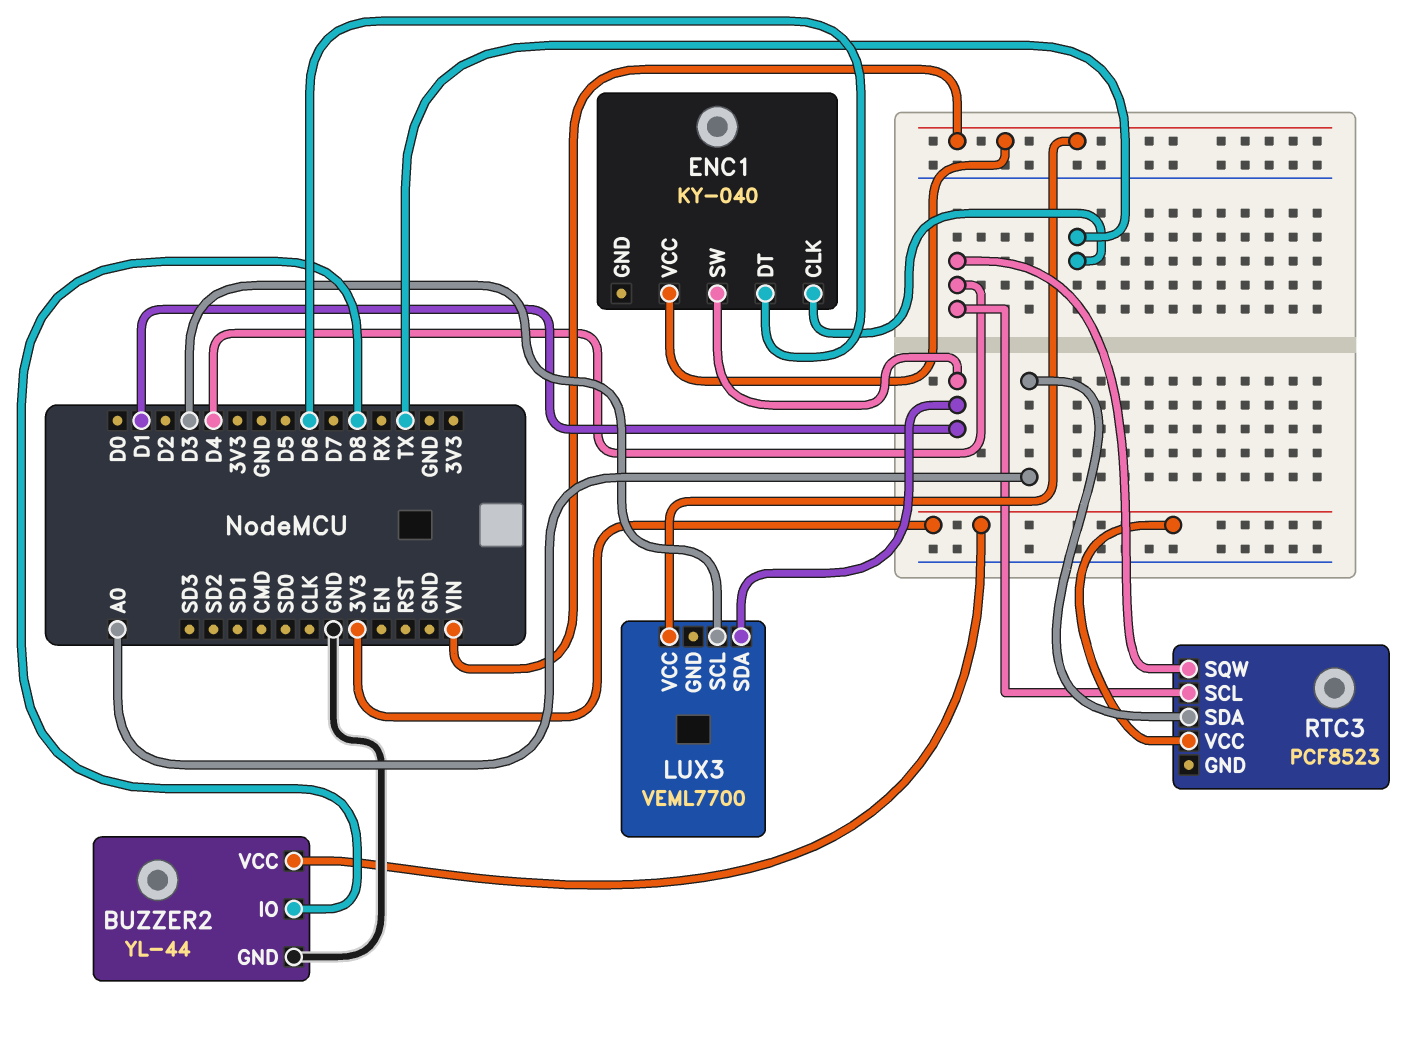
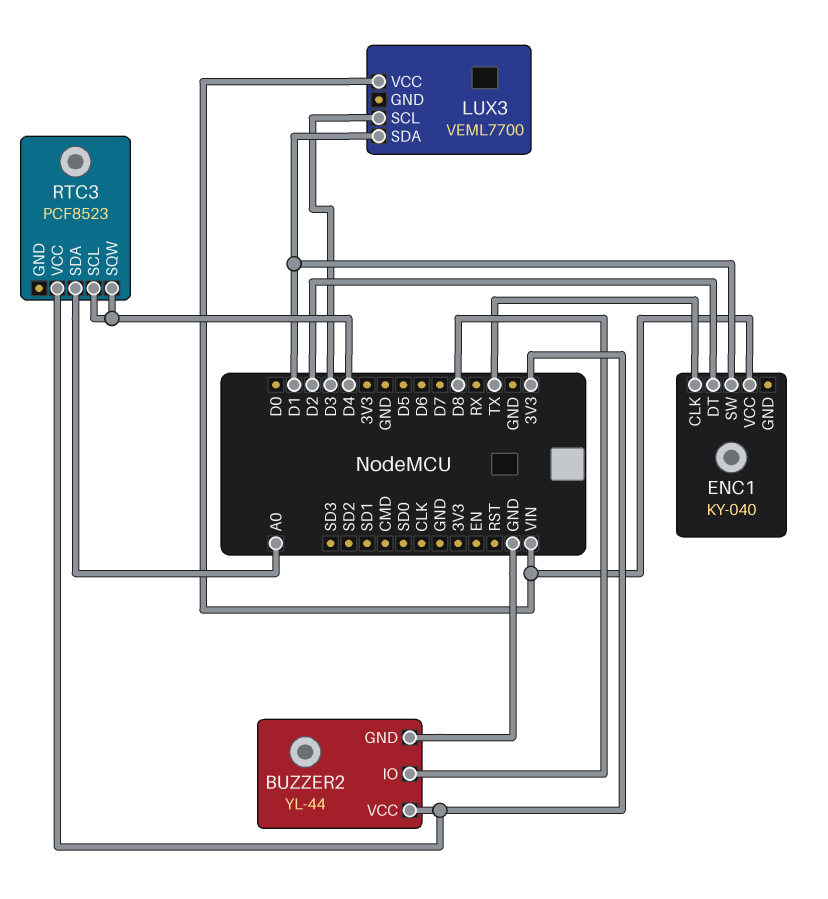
ENC1 pin DT: D6 -> D2

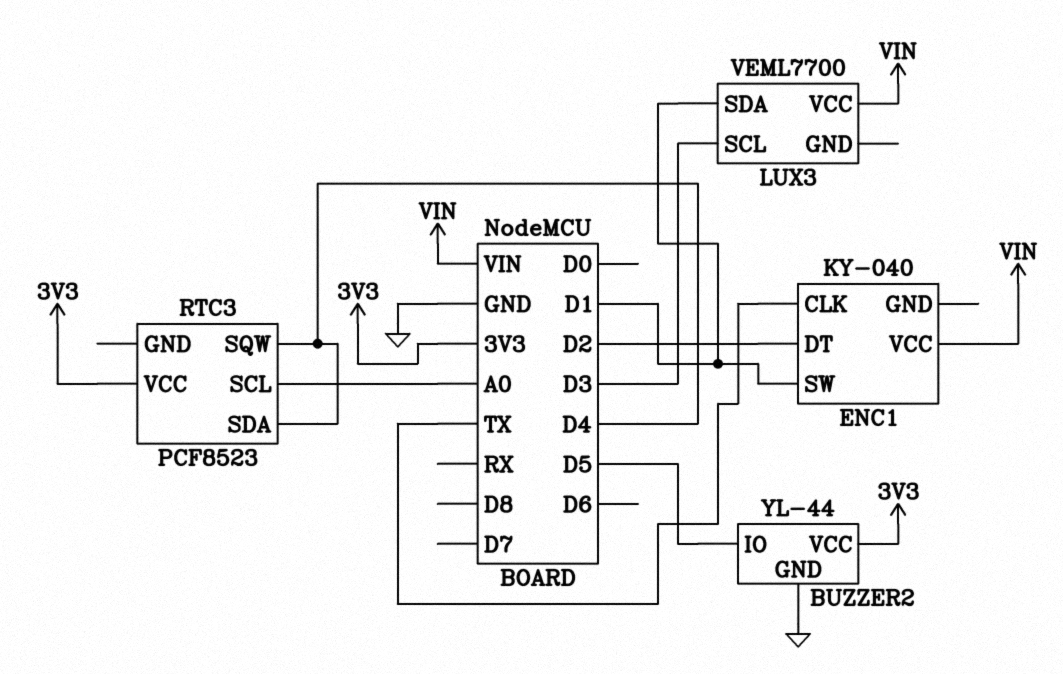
BUZZER2 pin IO: D8 -> D5
RTC3 pin SCL: D4 -> A0
RTC3 pin SDA: A0 -> D4

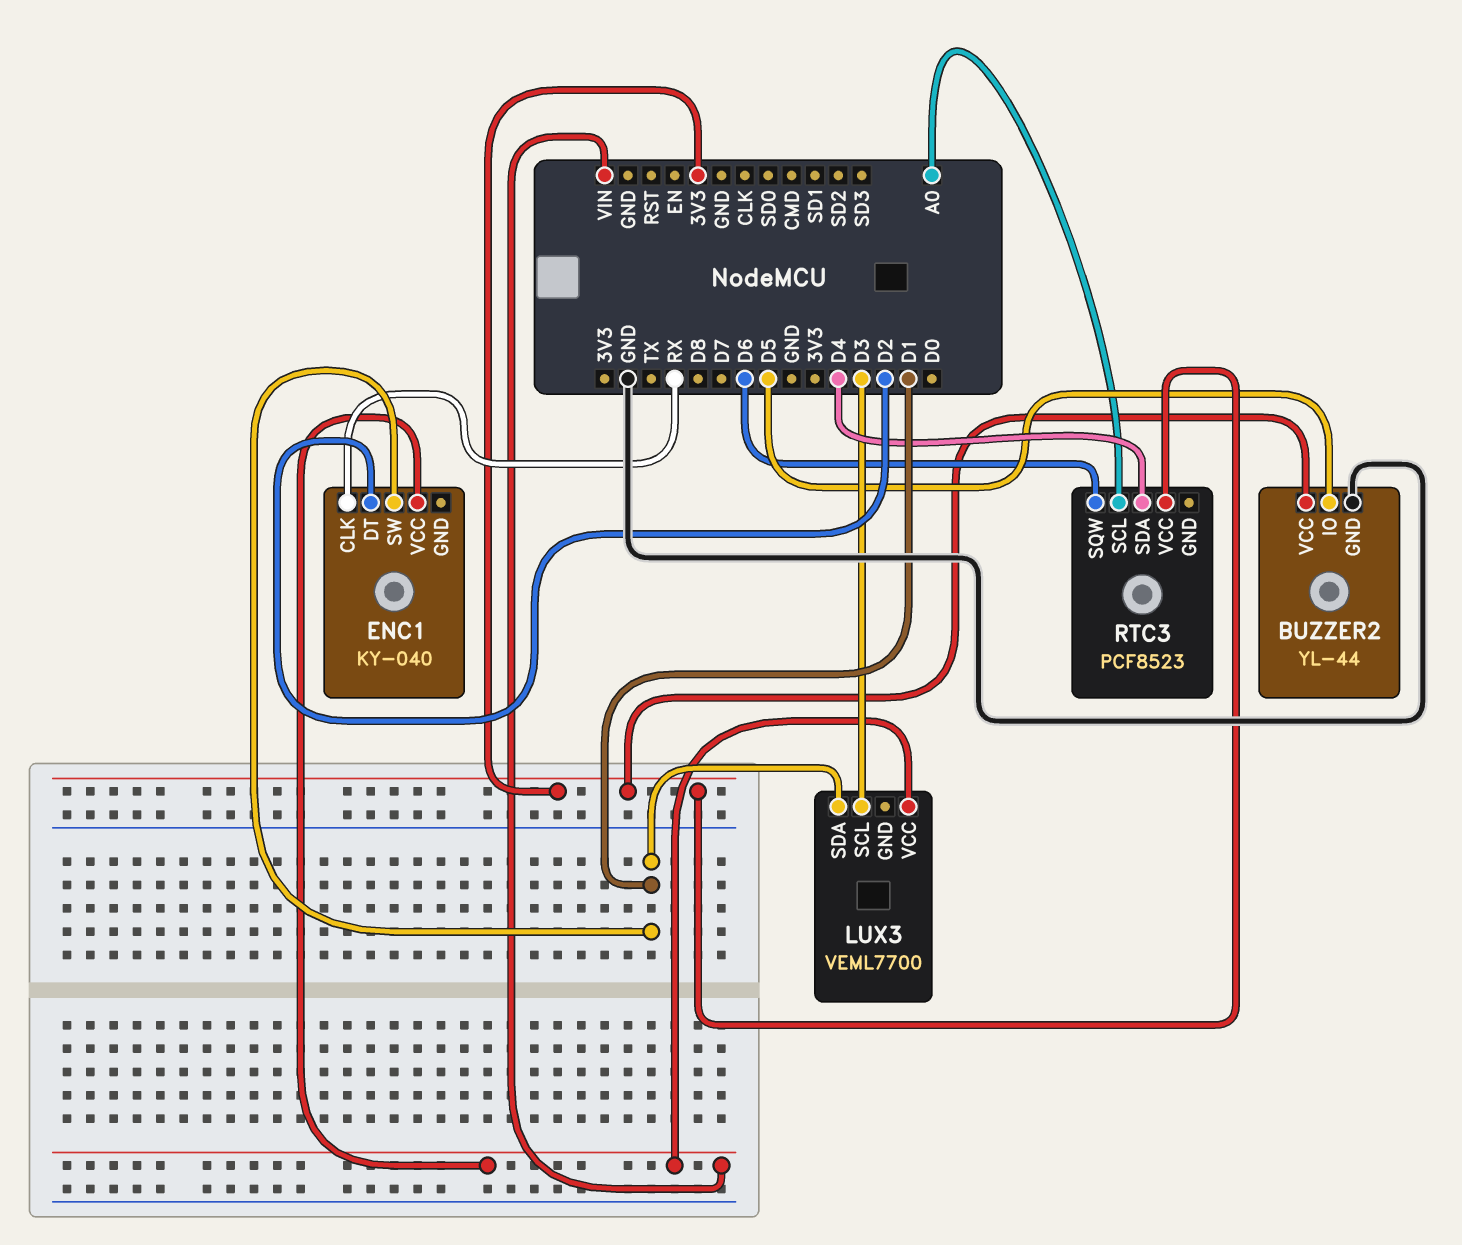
ENC1 pin CLK: TX -> RX
RTC3 pin SQW: D4 -> D6

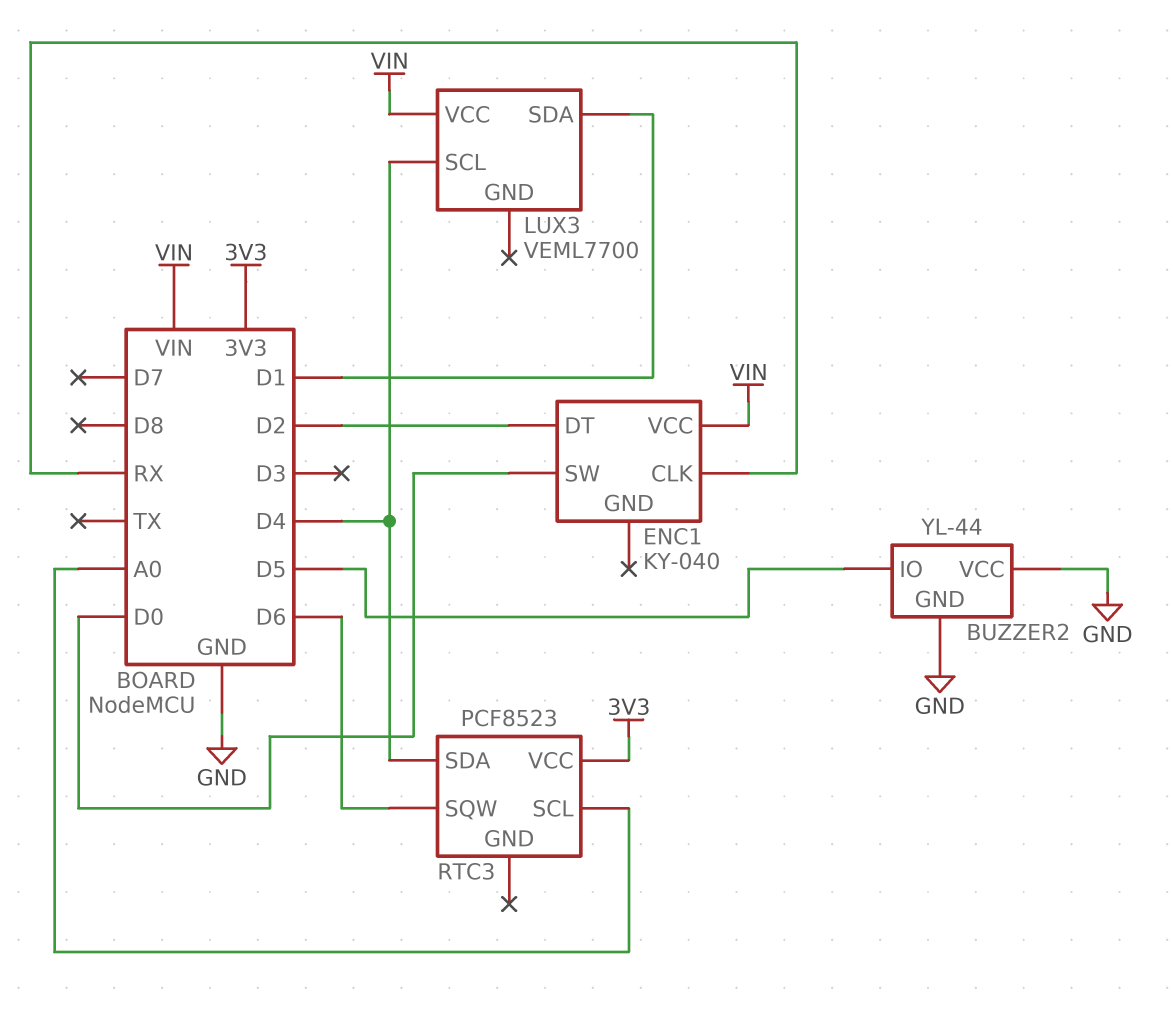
BUZZER2 pin VCC: 3V3 -> GND
ENC1 pin SW: D1 -> D0
LUX3 pin SCL: D3 -> D4

